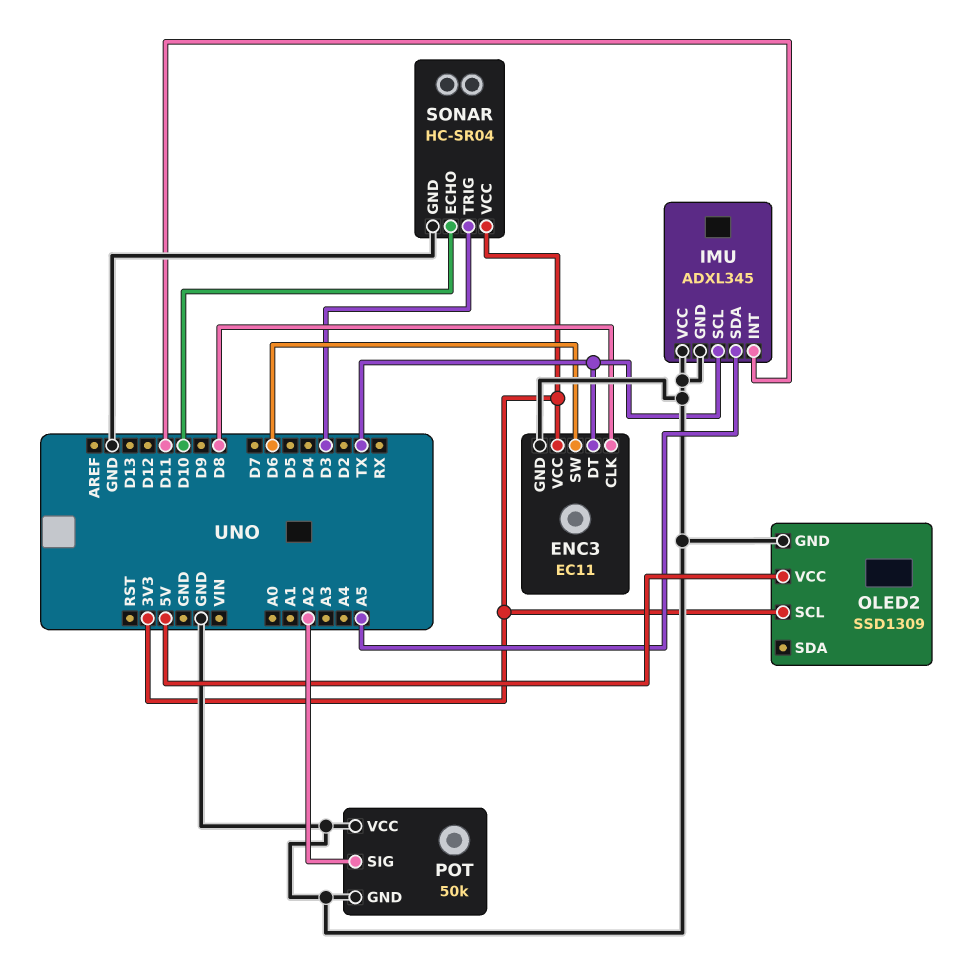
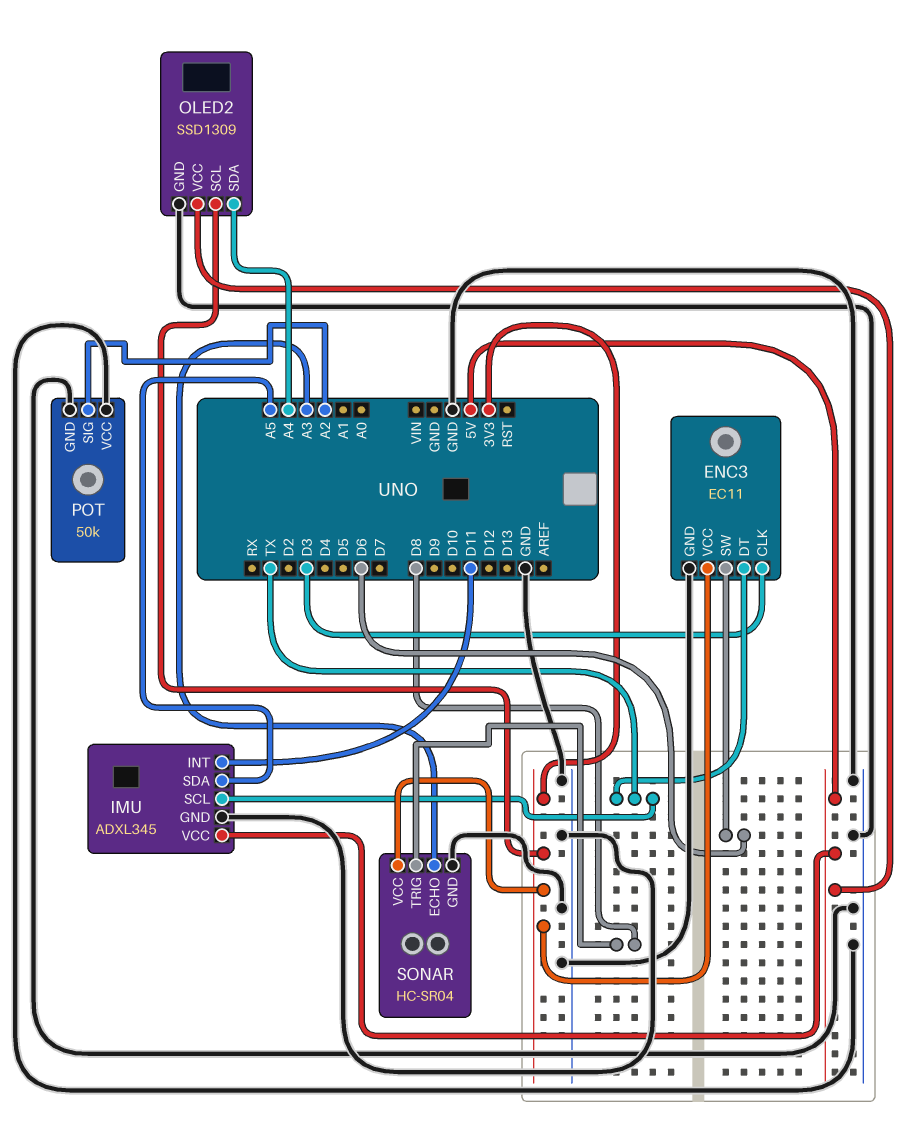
ENC3 pin CLK: D8 -> D3
IMU pin VCC: GND -> 5V
OLED2 pin SDA: none -> A4
SONAR pin ECHO: D10 -> A3
SONAR pin TRIG: D3 -> D8

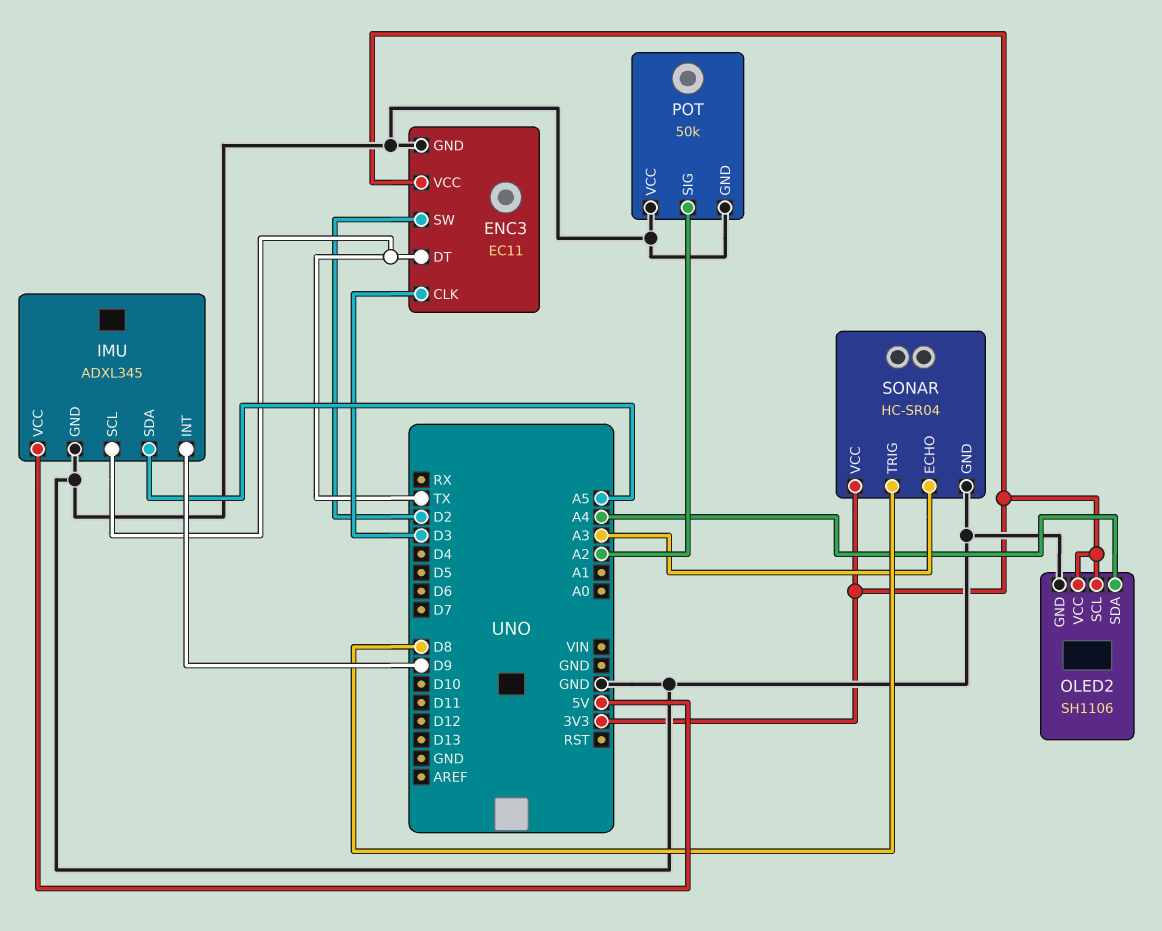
ENC3 pin SW: D6 -> D2
IMU pin INT: D11 -> D9
OLED2: SSD1309 -> SH1106
OLED2 pin VCC: 5V -> 3V3

